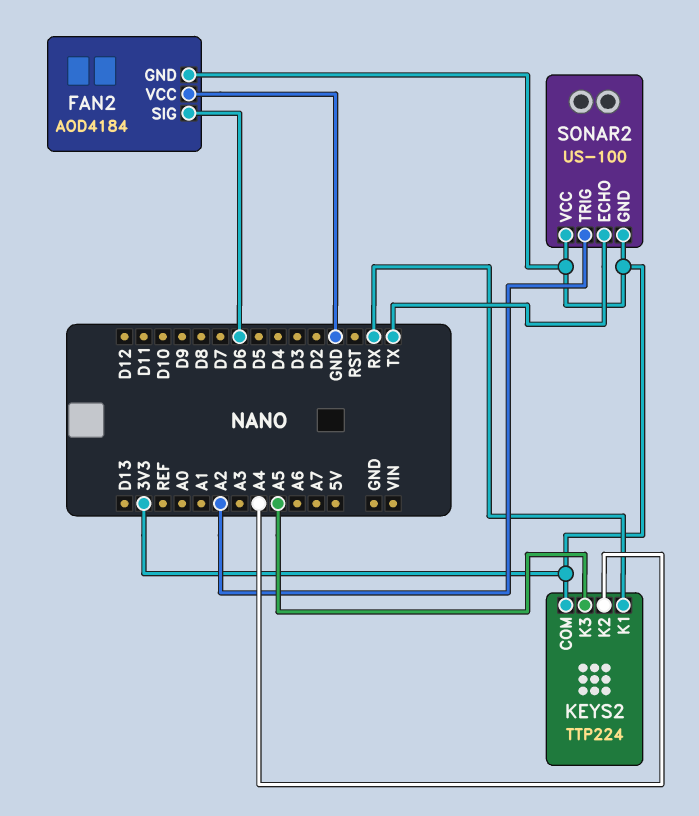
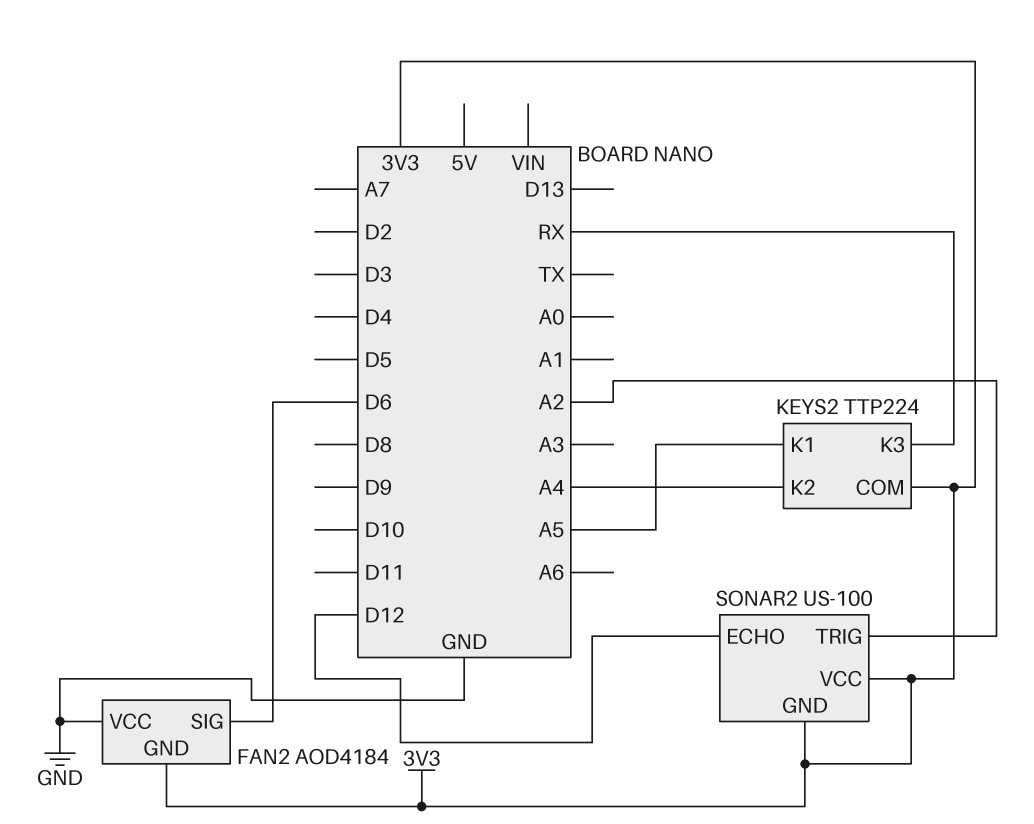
KEYS2 pin K1: RX -> A5
KEYS2 pin K3: A5 -> RX
SONAR2 pin ECHO: TX -> D12

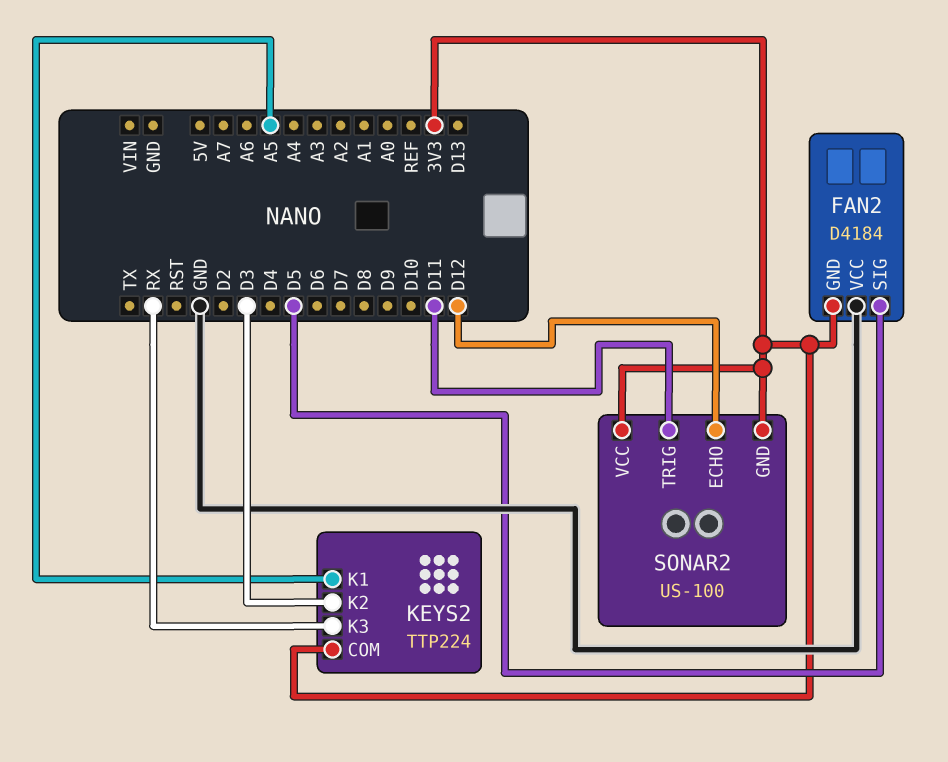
FAN2: AOD4184 -> D4184
FAN2 pin SIG: D6 -> D5
KEYS2 pin K2: A4 -> D3
SONAR2 pin TRIG: A2 -> D11

